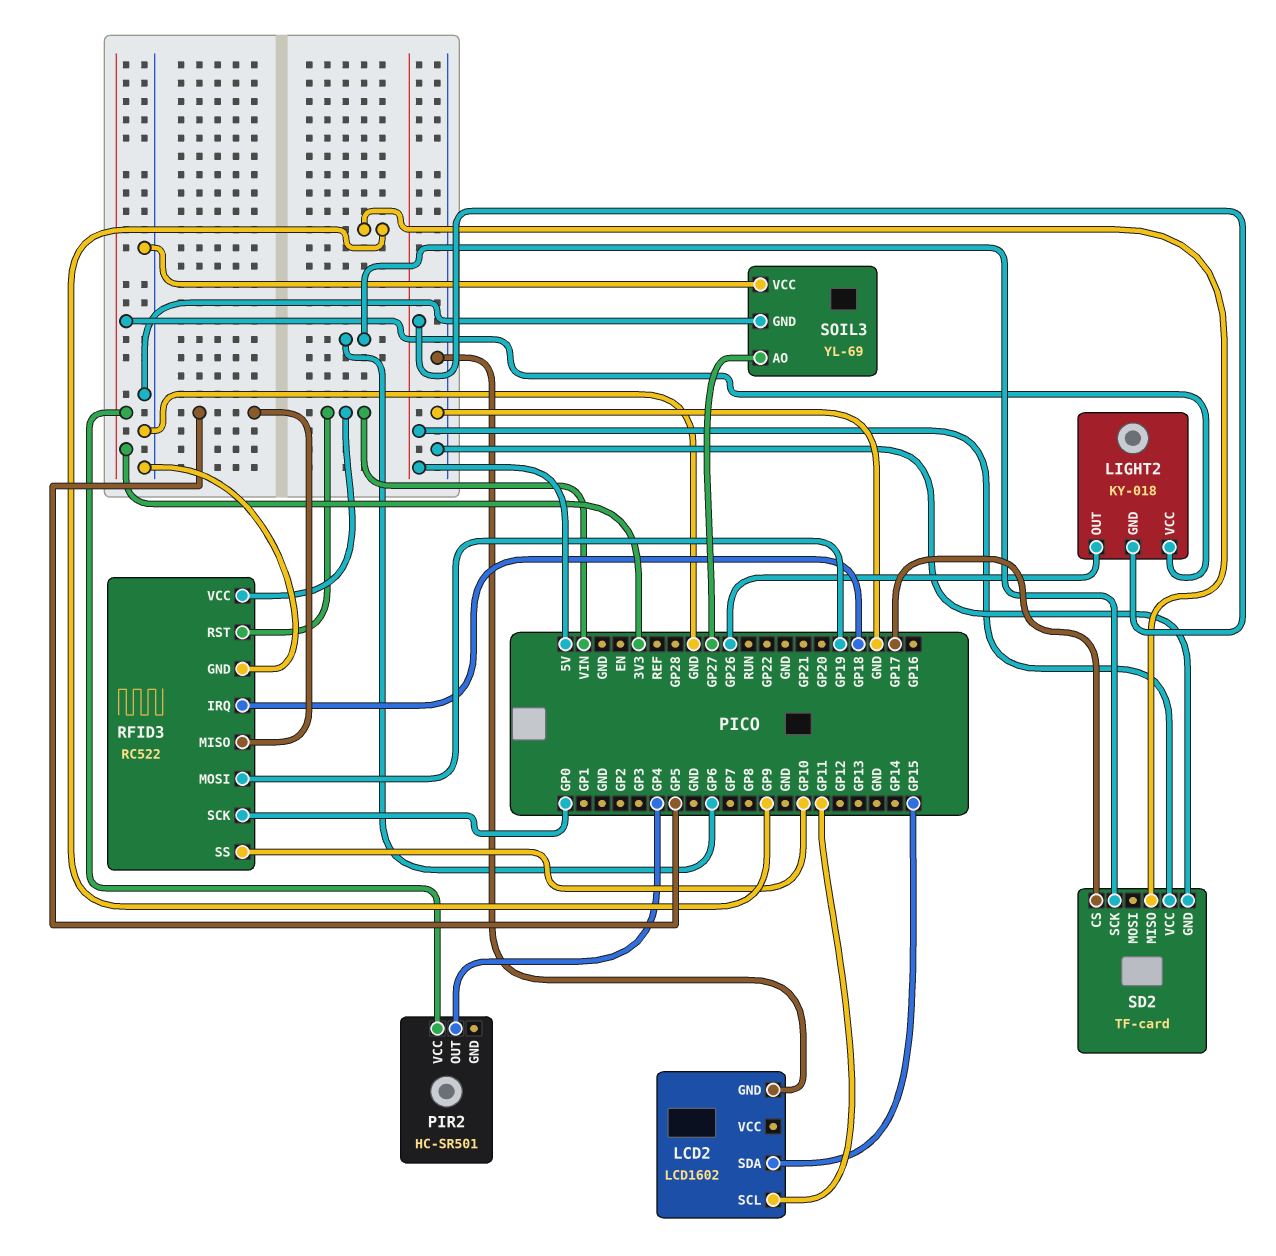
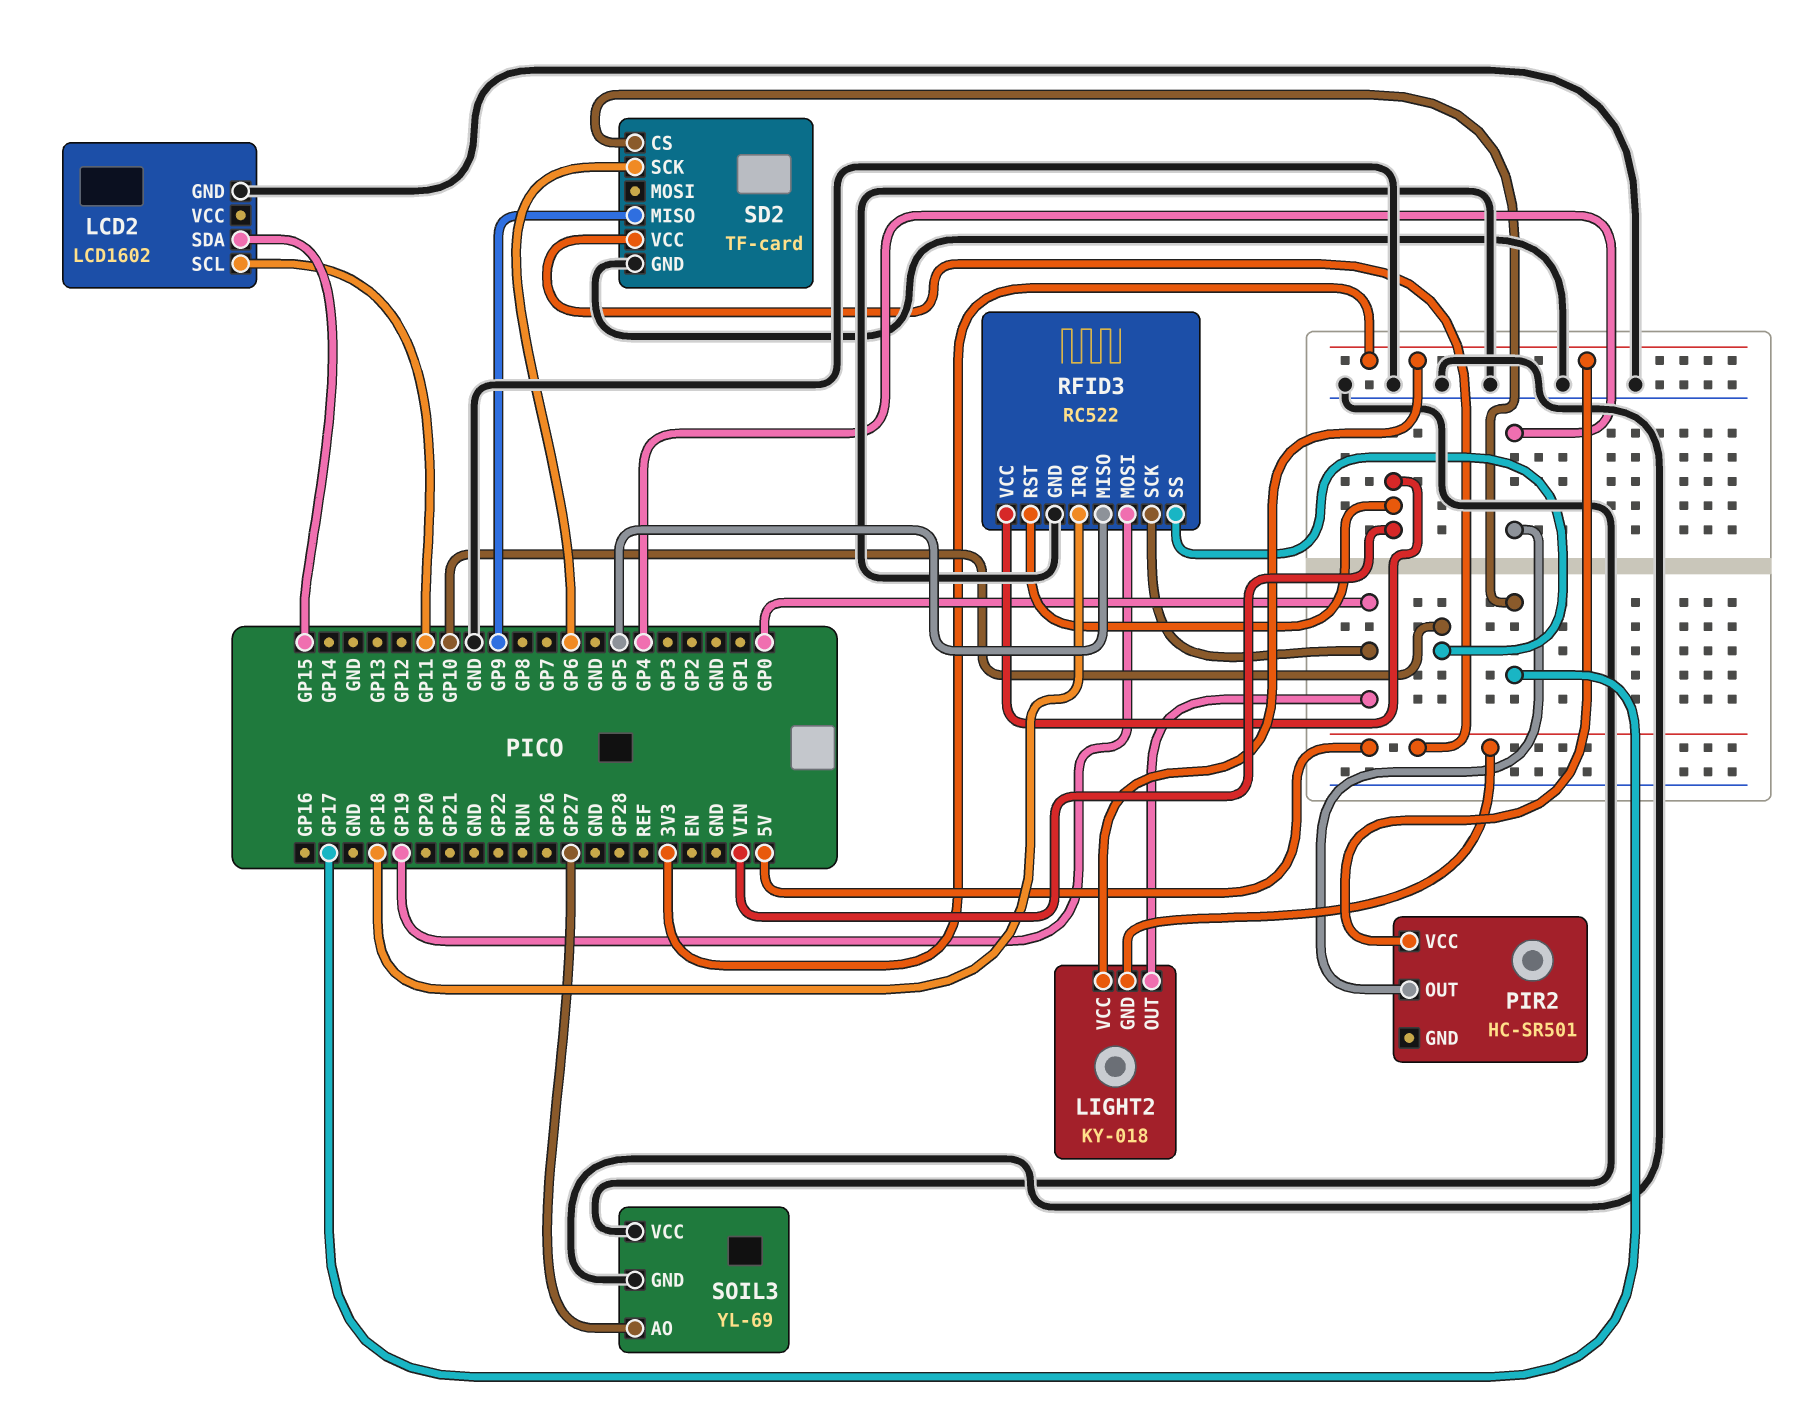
LIGHT2 pin OUT: GP26 -> GP0

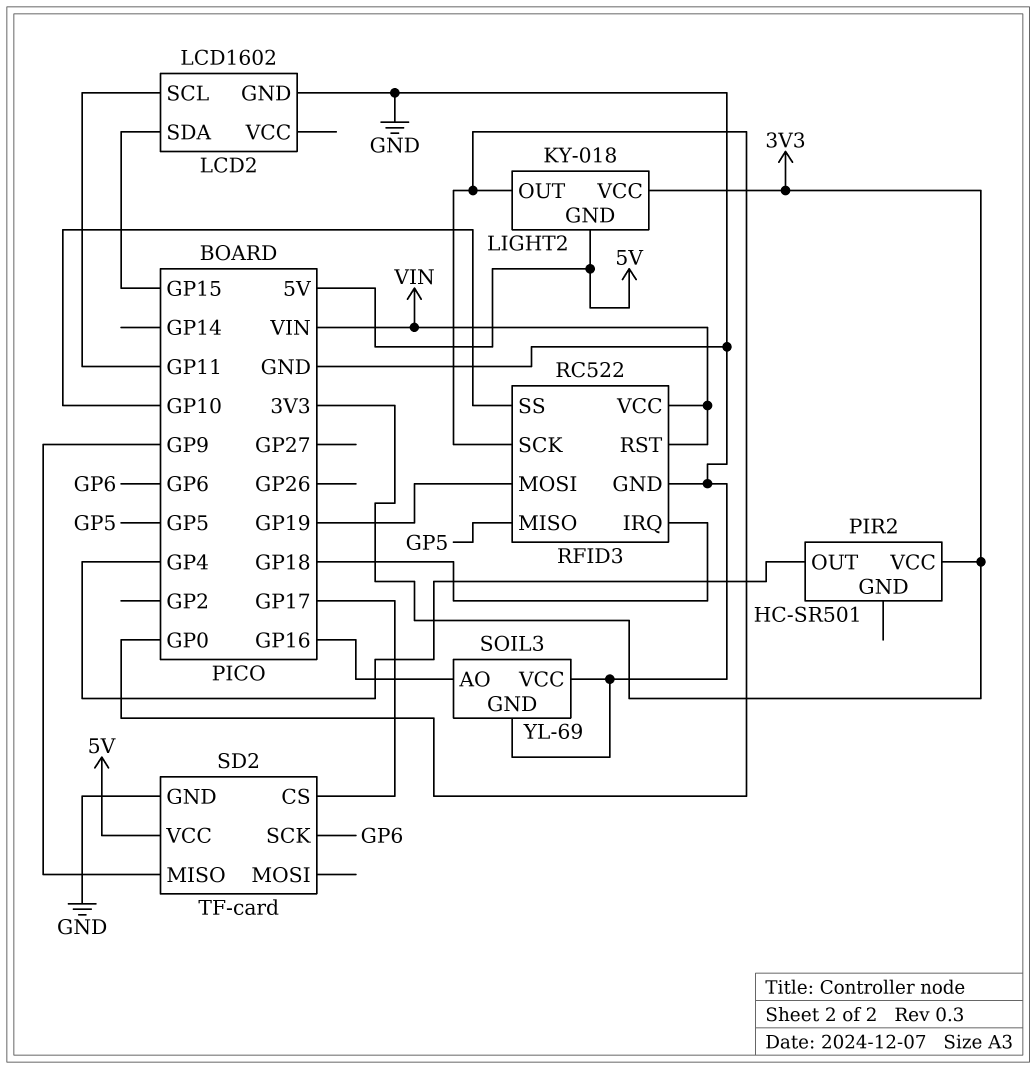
SOIL3 pin AO: GP27 -> GP16

